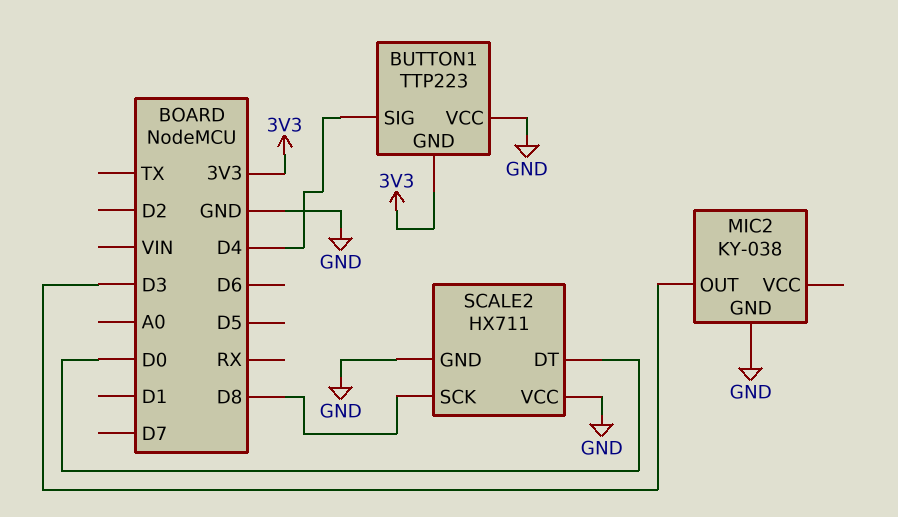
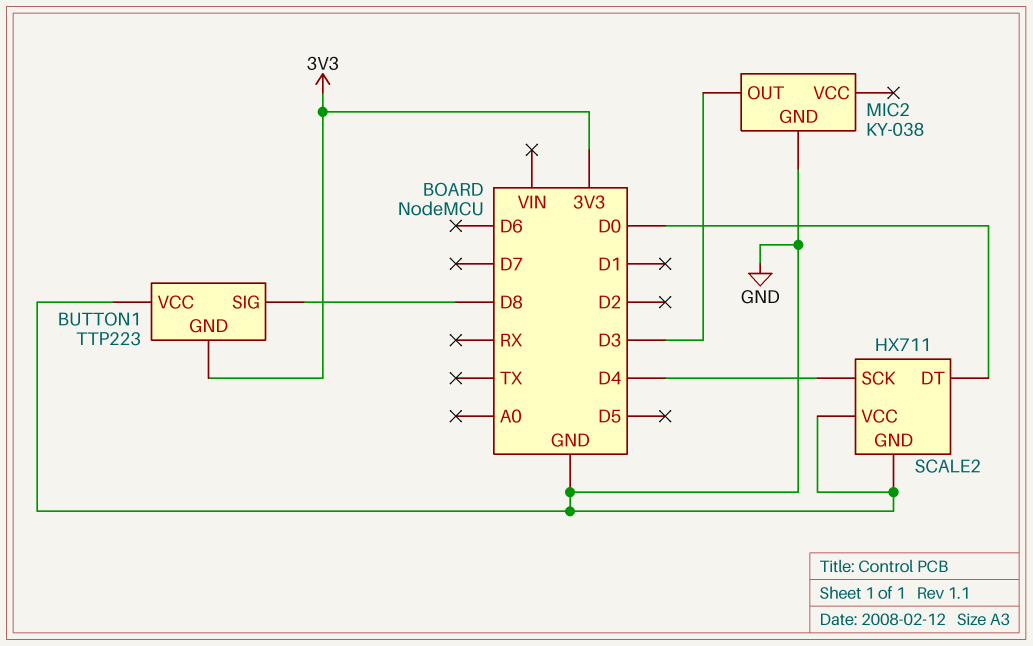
BUTTON1 pin SIG: D4 -> D8
SCALE2 pin SCK: D8 -> D4

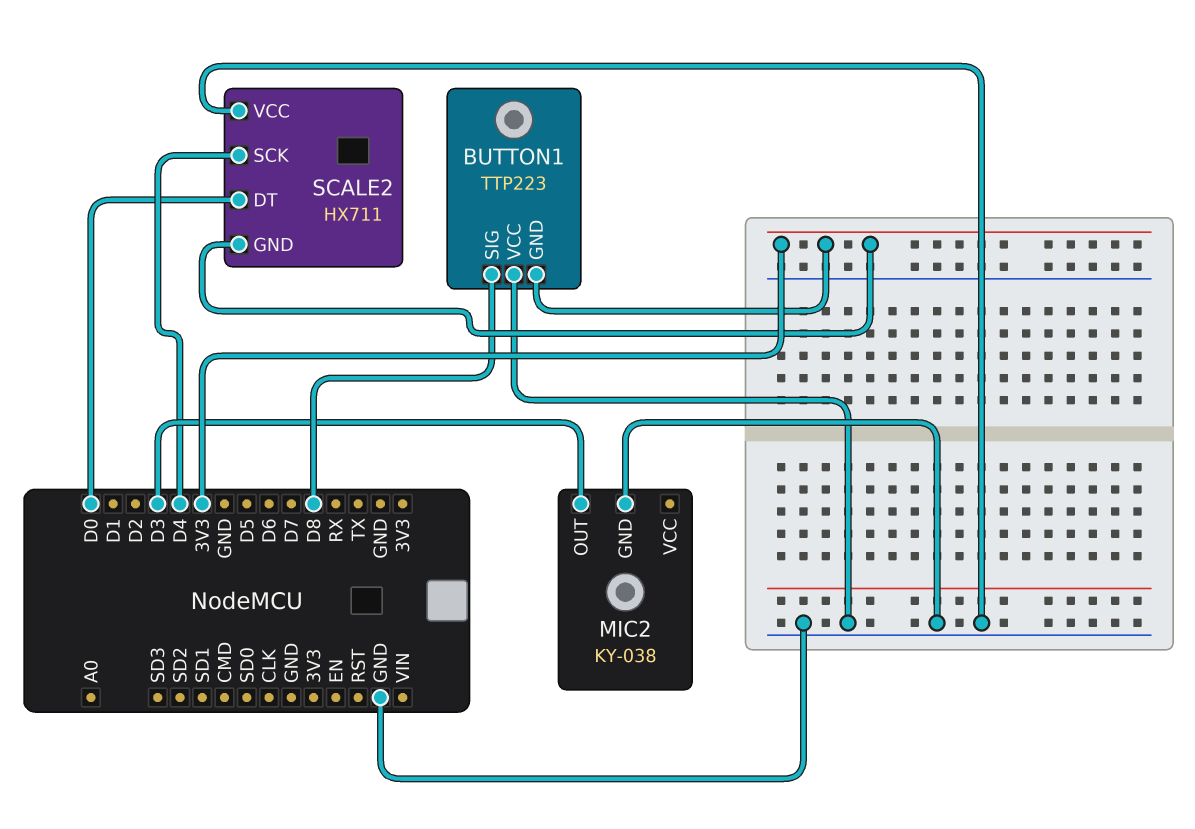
SCALE2 pin GND: GND -> 3V3

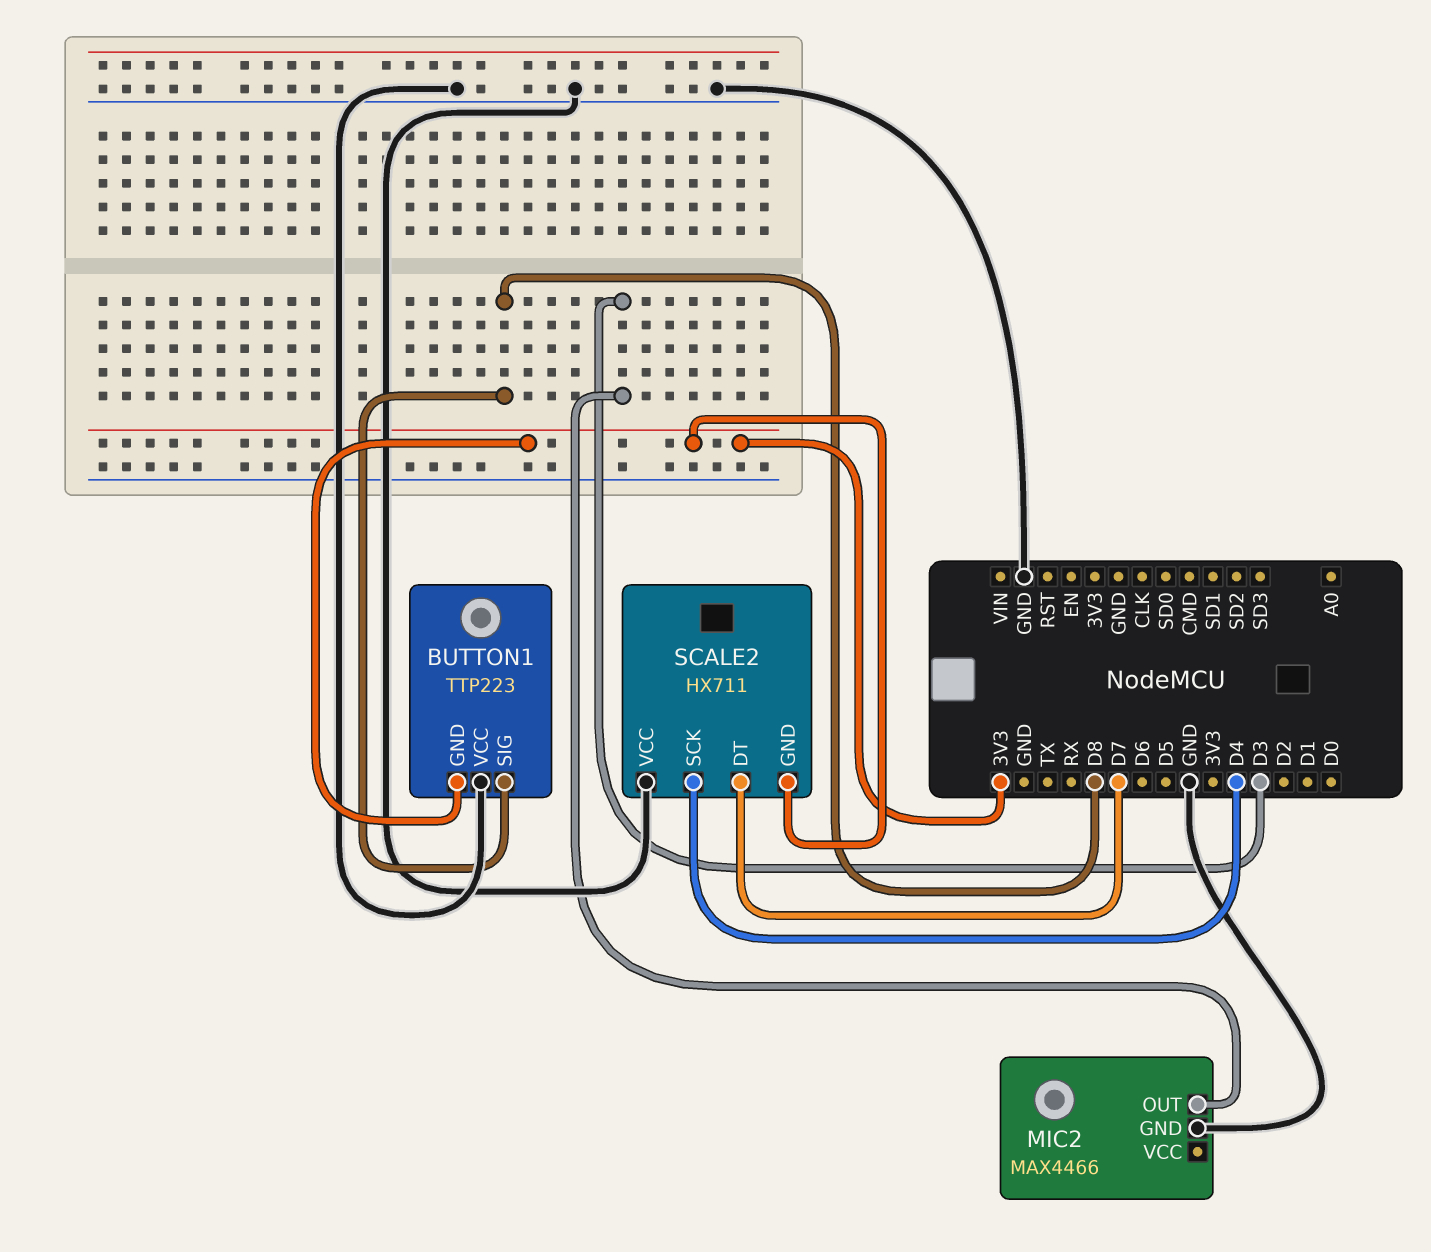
MIC2: KY-038 -> MAX4466
SCALE2 pin DT: D0 -> D7

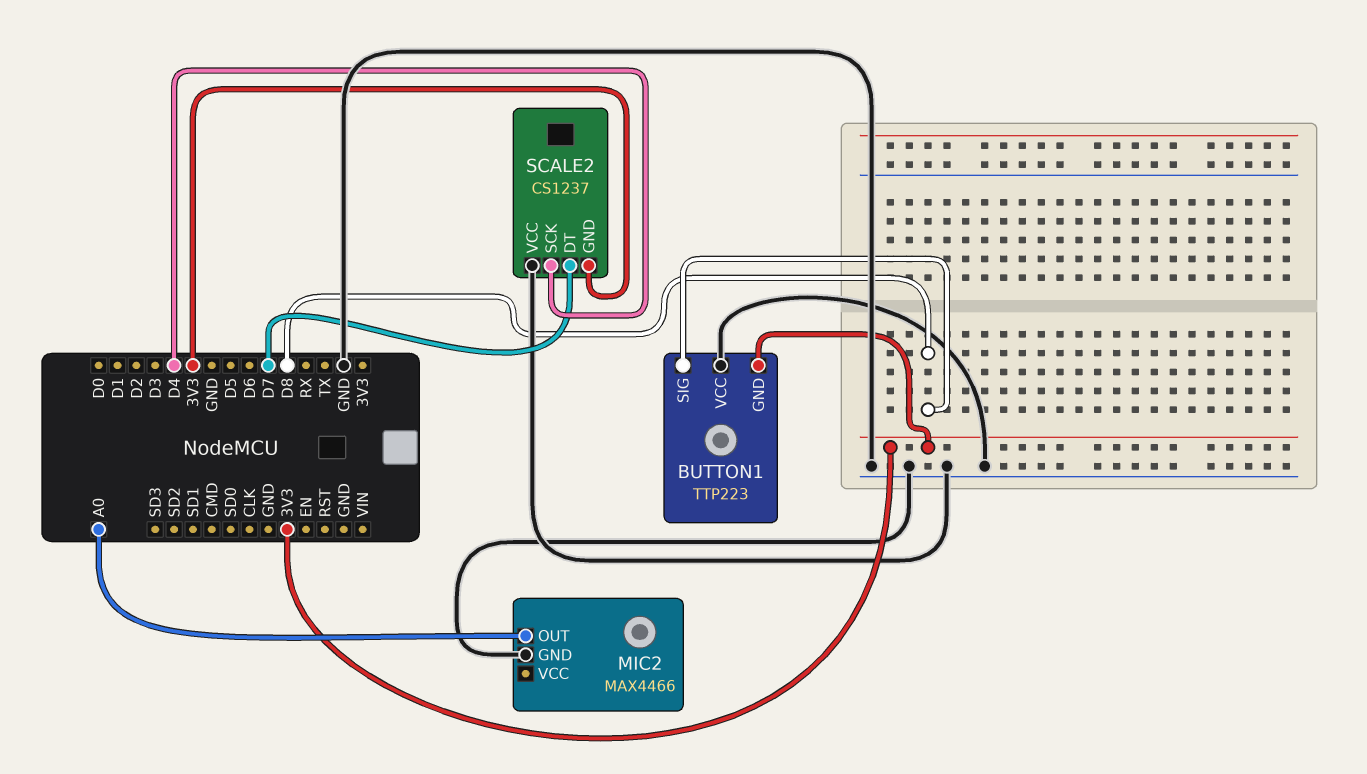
MIC2 pin OUT: D3 -> A0
SCALE2: HX711 -> CS1237

